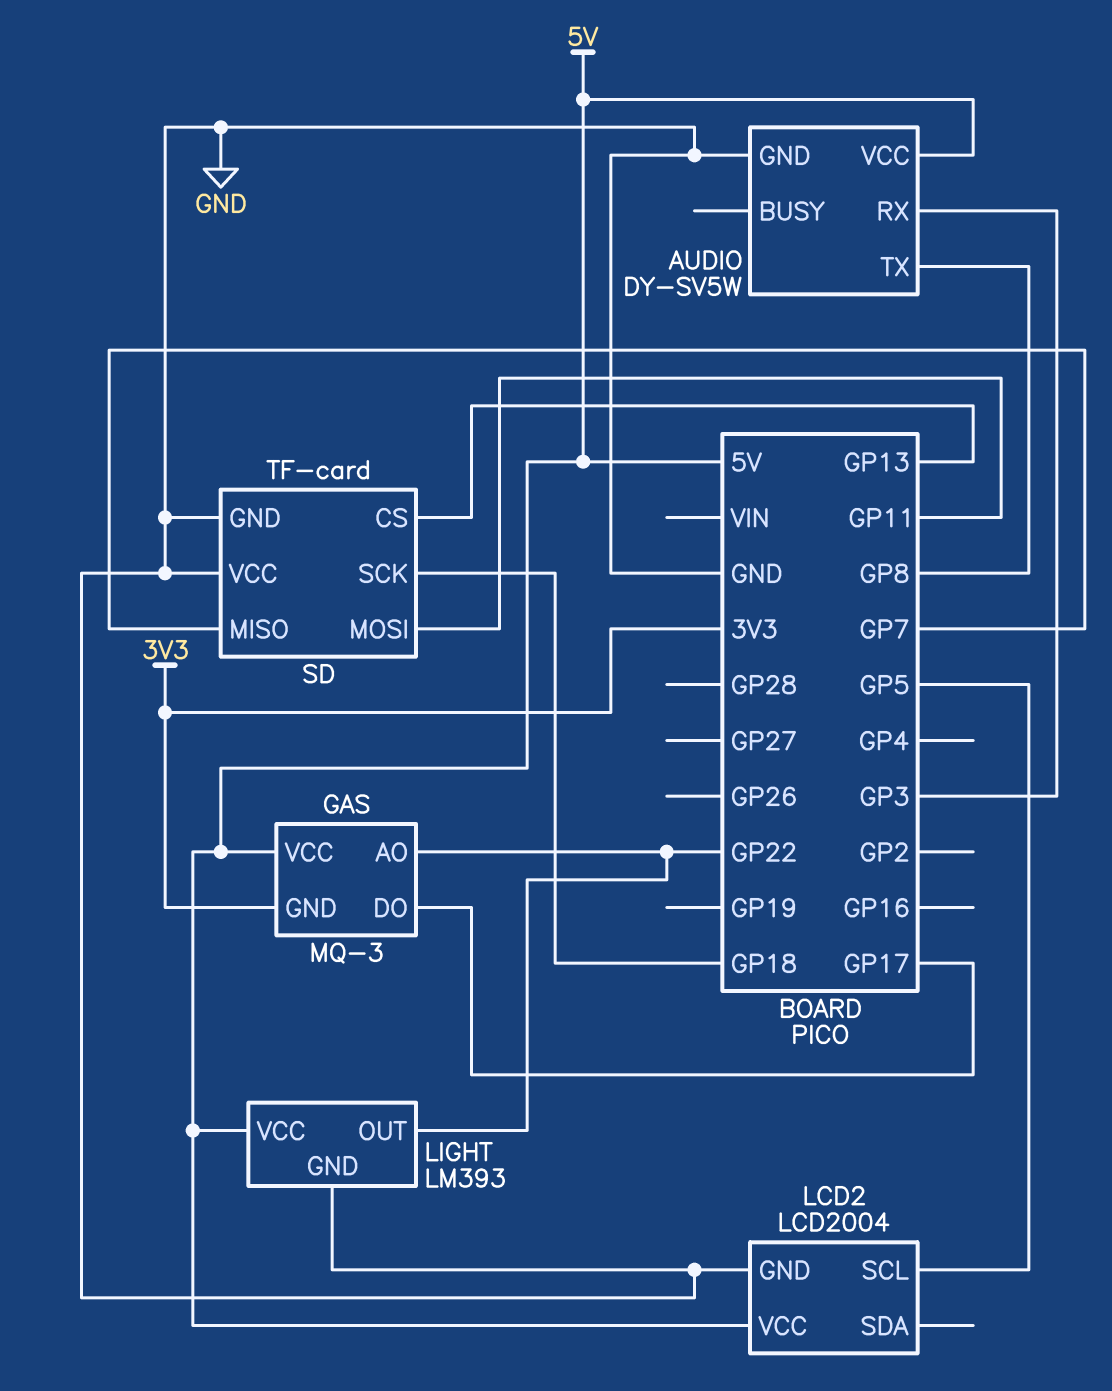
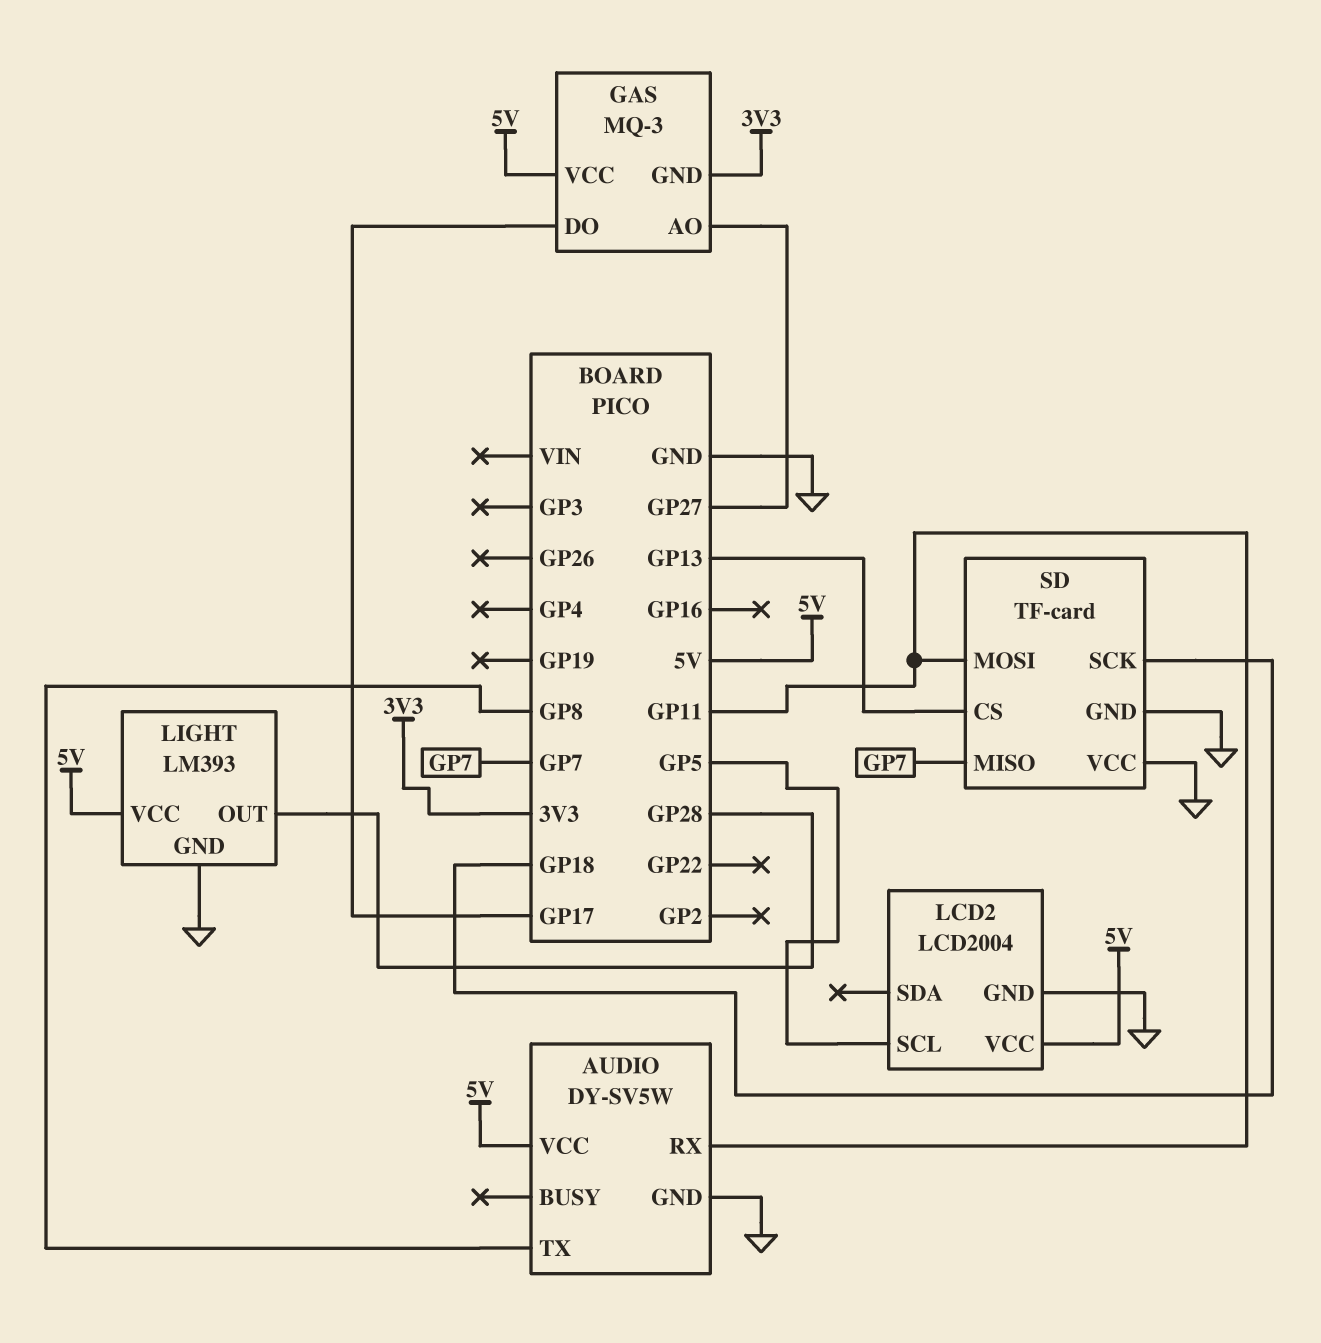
AUDIO pin RX: GP3 -> GP11
GAS pin AO: GP22 -> GP27
LIGHT pin OUT: GP22 -> GP28

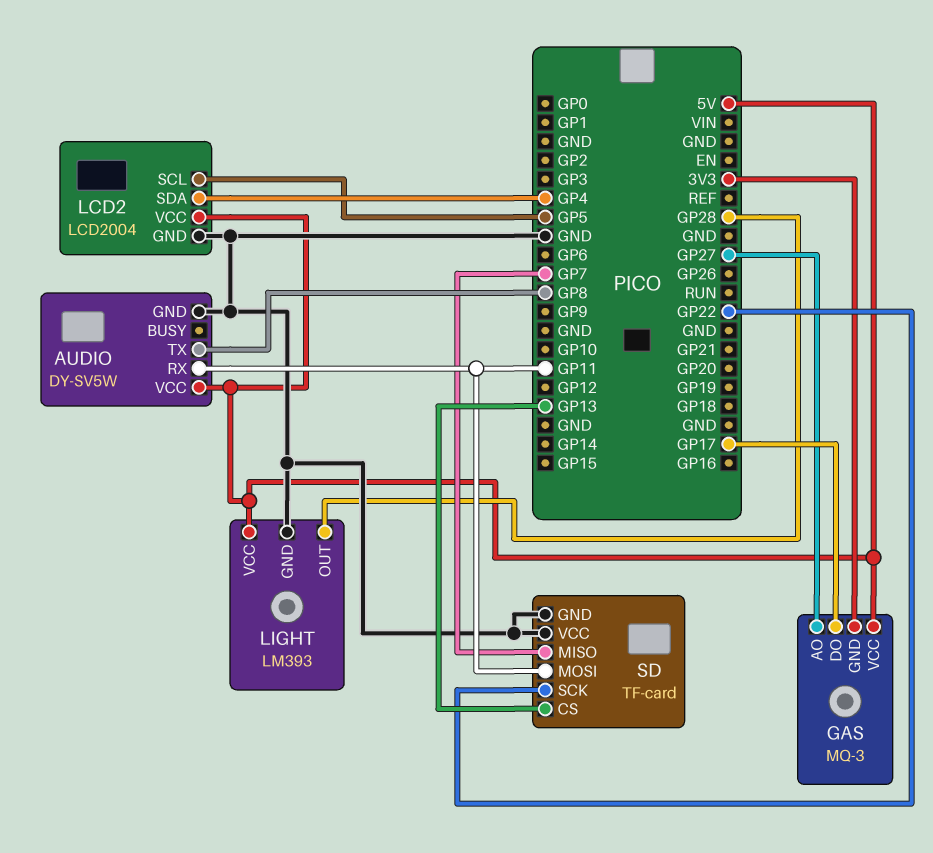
LCD2 pin SDA: none -> GP4
SD pin SCK: GP18 -> GP22

